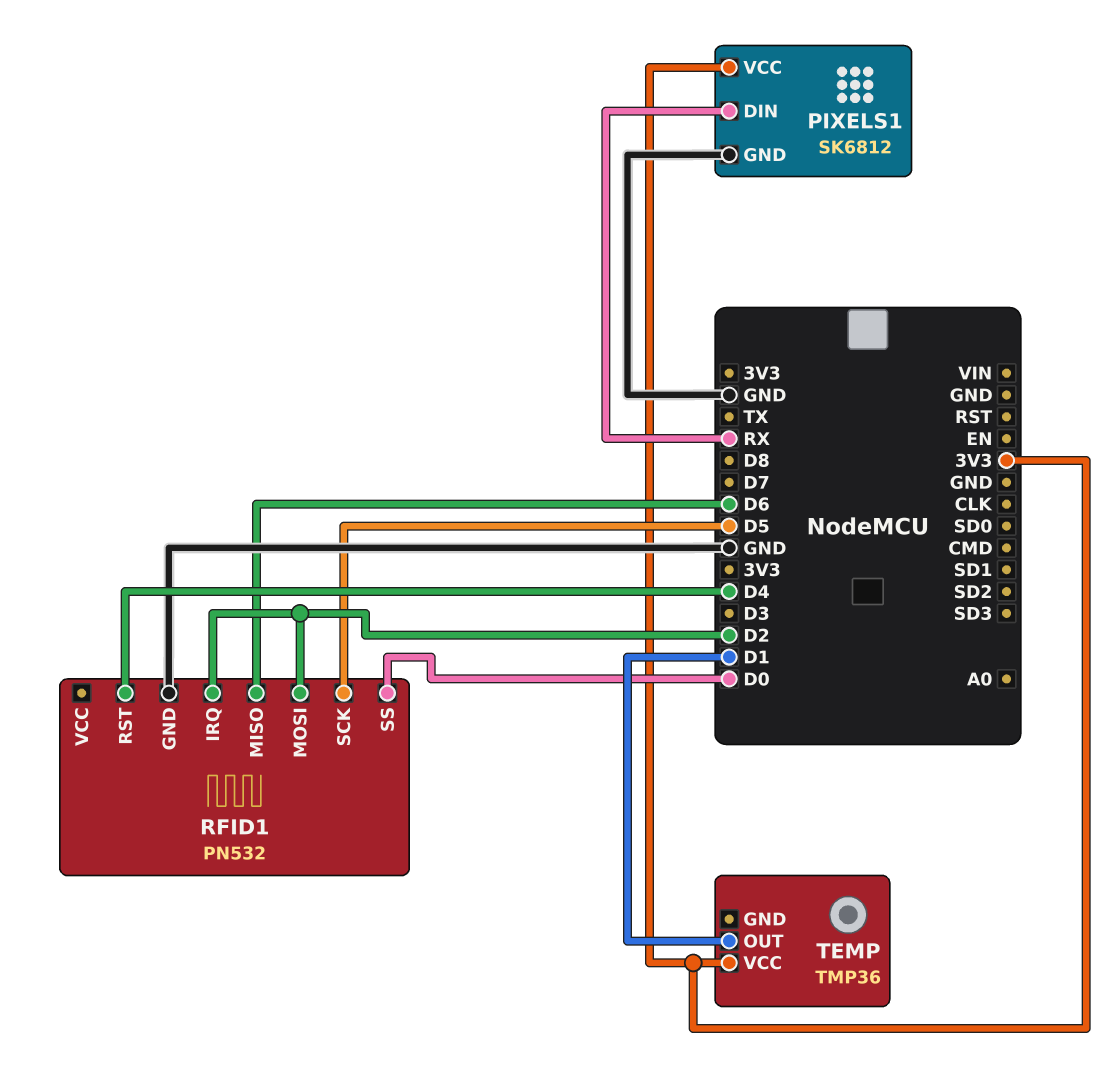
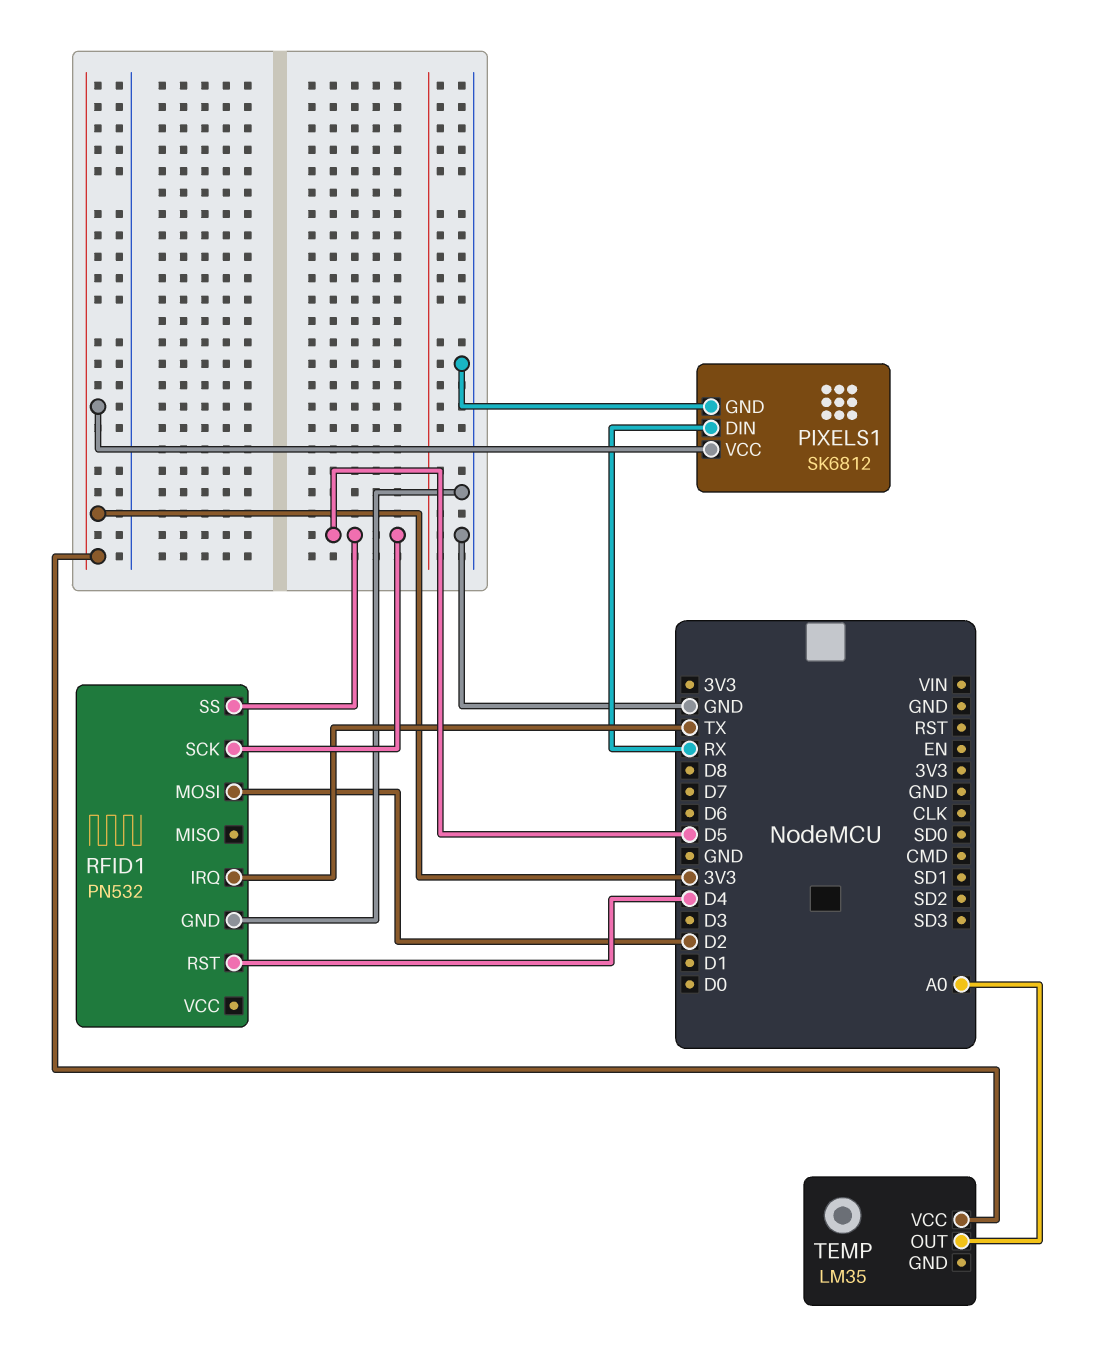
RFID1 pin IRQ: D2 -> TX
RFID1 pin MISO: D6 -> none
RFID1 pin SS: D0 -> D5
TEMP: TMP36 -> LM35
TEMP pin OUT: D1 -> A0

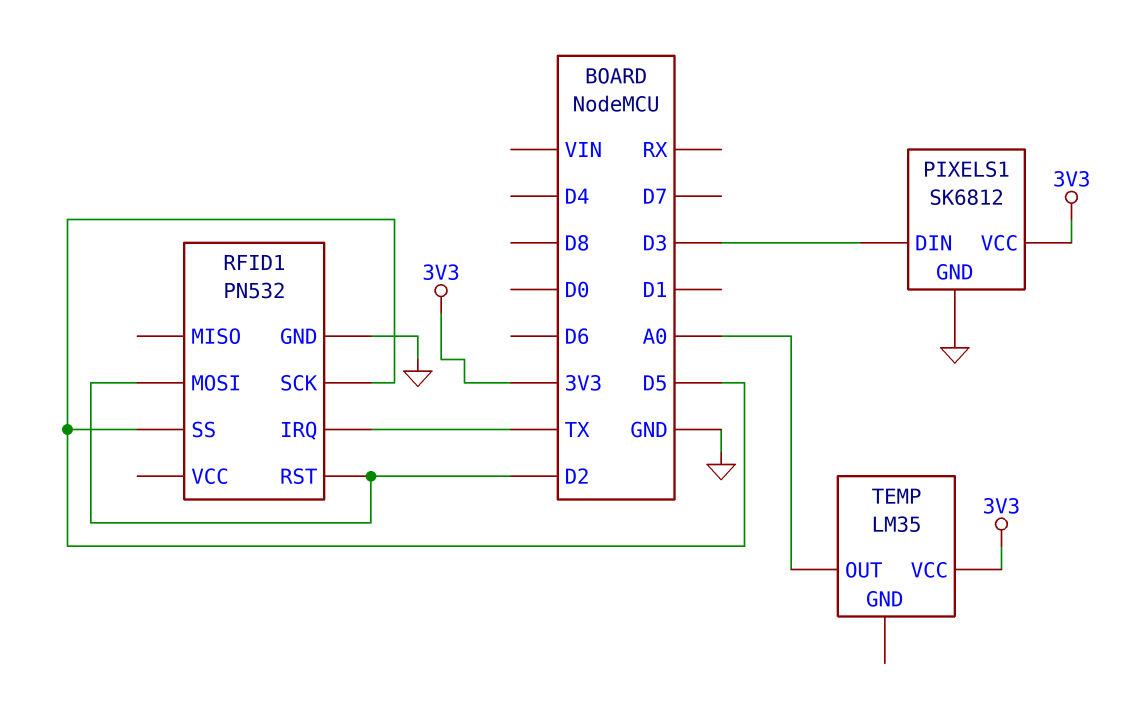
PIXELS1 pin DIN: RX -> D3
RFID1 pin RST: D4 -> D2

